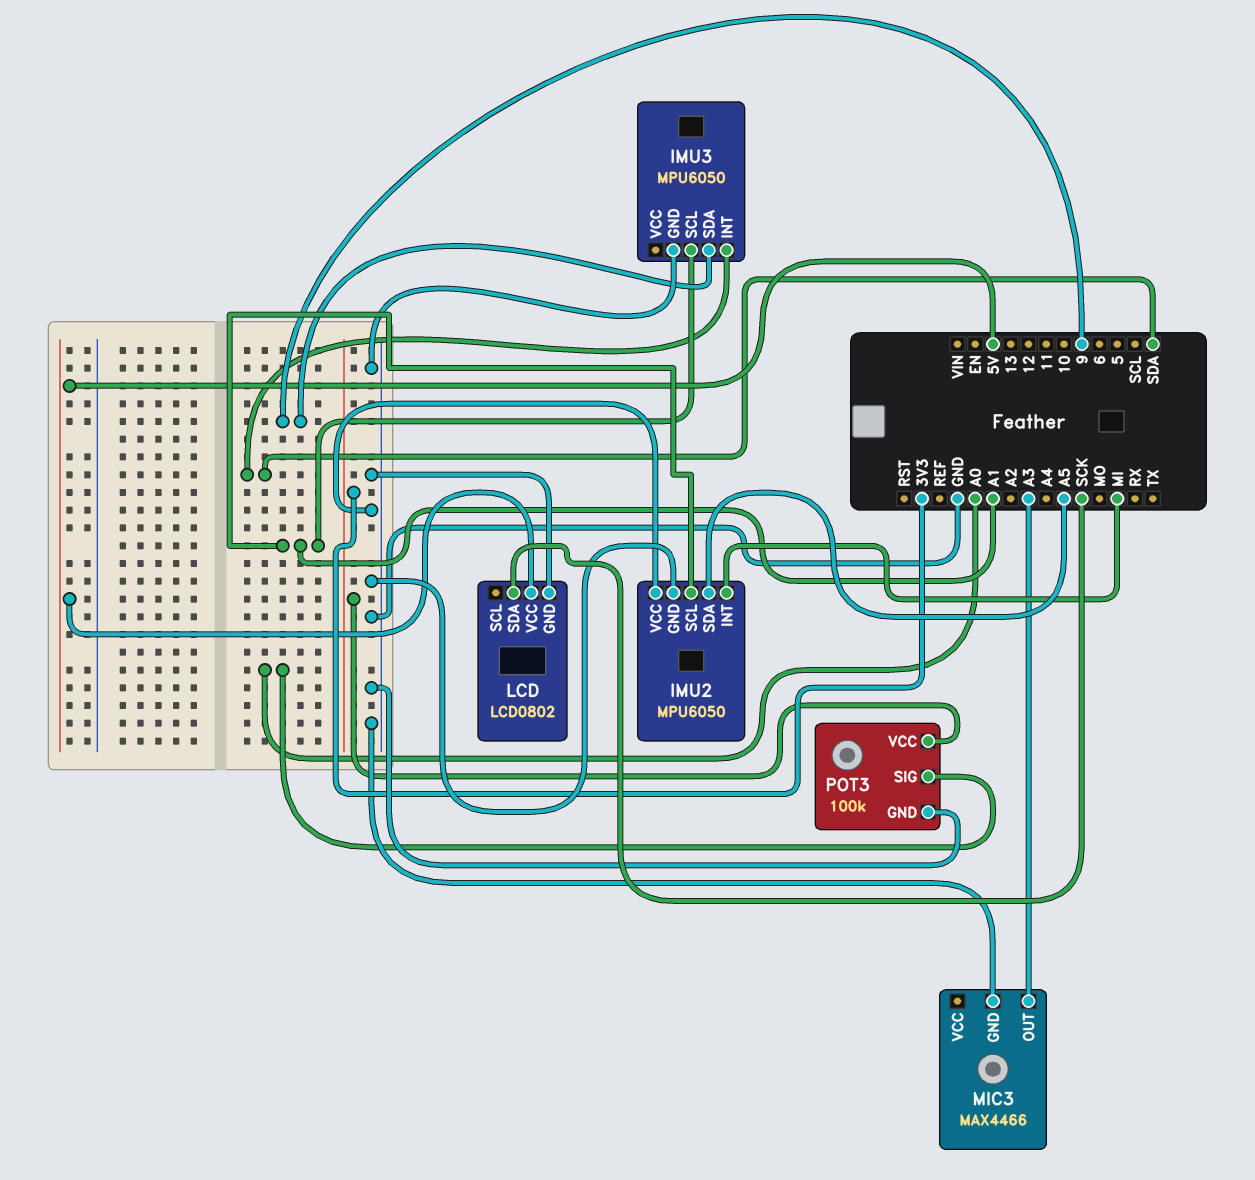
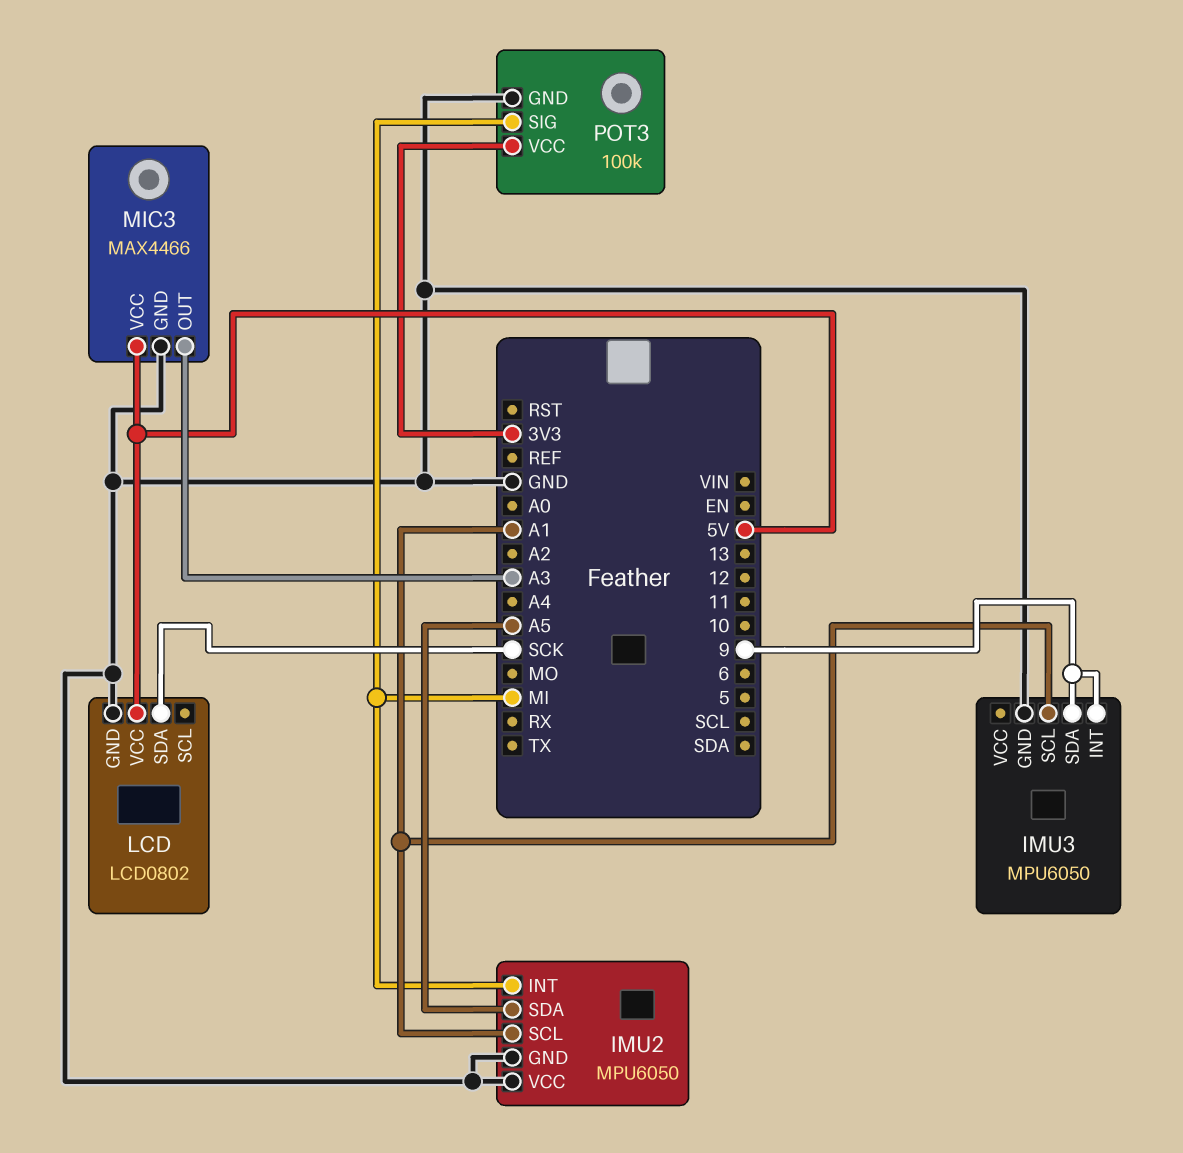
IMU3 pin INT: SDA -> 9
MIC3 pin VCC: none -> 5V
POT3 pin SIG: A0 -> MI

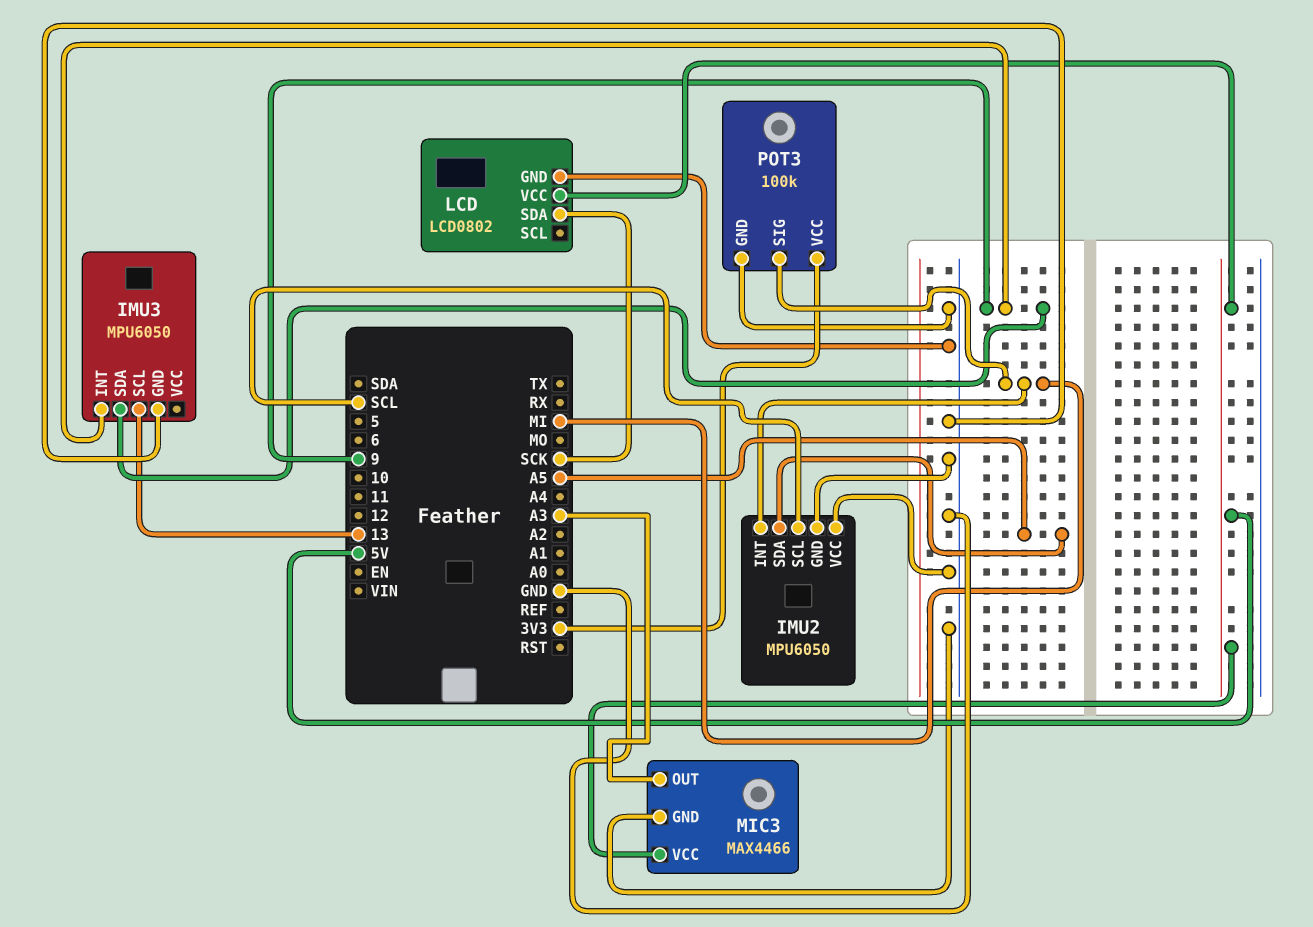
IMU2 pin SCL: A1 -> SCL
IMU3 pin SCL: A1 -> 13

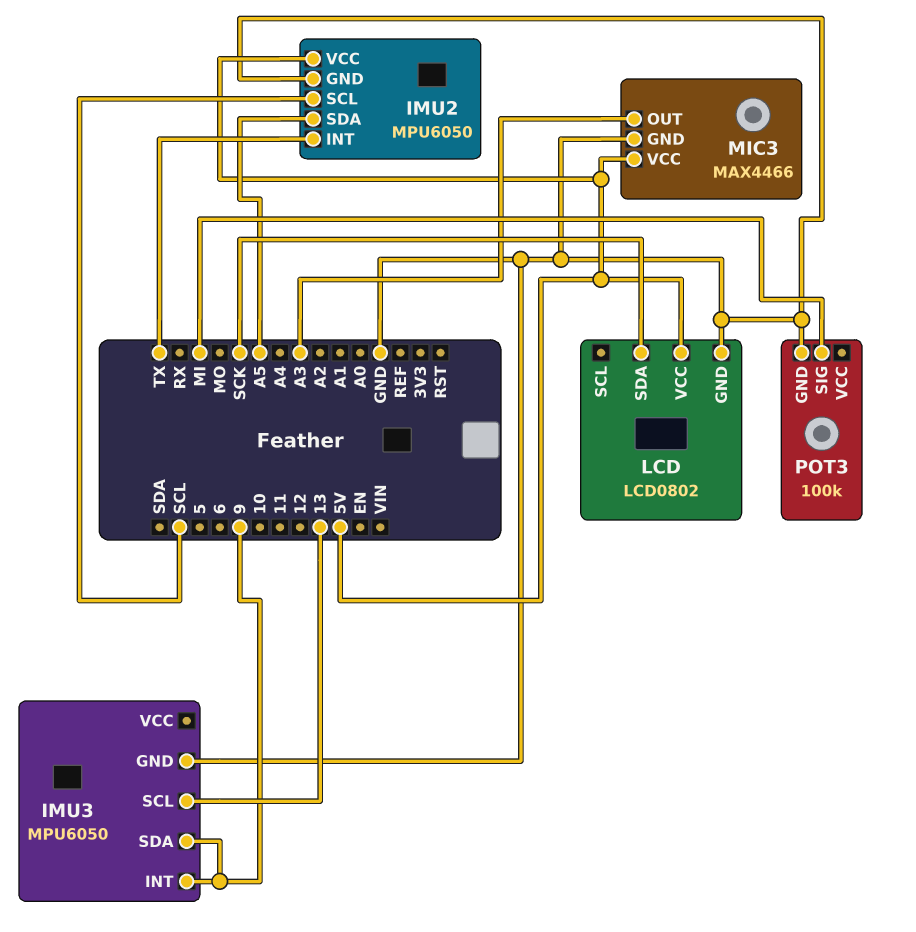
IMU2 pin INT: MI -> TX
IMU2 pin VCC: GND -> 5V
POT3 pin VCC: 3V3 -> none

